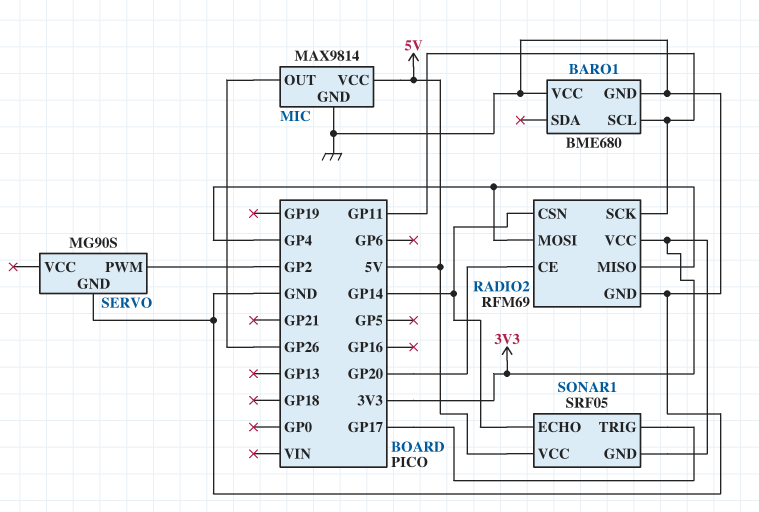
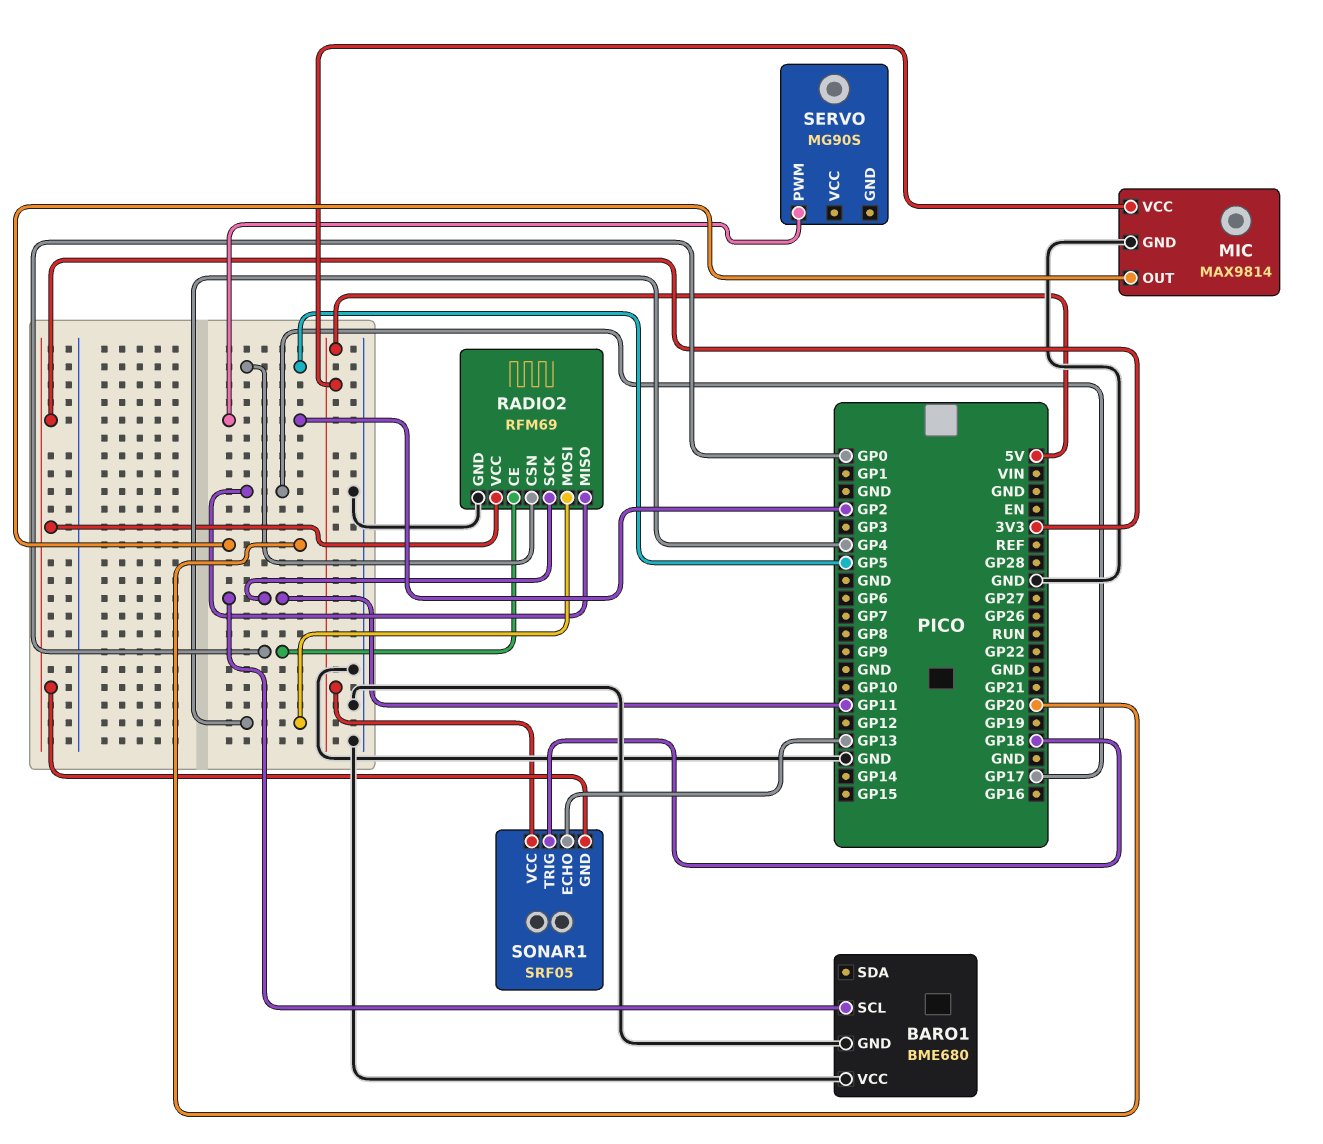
MIC pin OUT: GP26 -> GP20
RADIO2 pin CE: GP20 -> GP0
RADIO2 pin CSN: GP14 -> GP5
RADIO2 pin MISO: GP4 -> GP17
SERVO pin GND: GND -> none
SONAR1 pin ECHO: GP14 -> GP13
SONAR1 pin TRIG: GP17 -> GP18

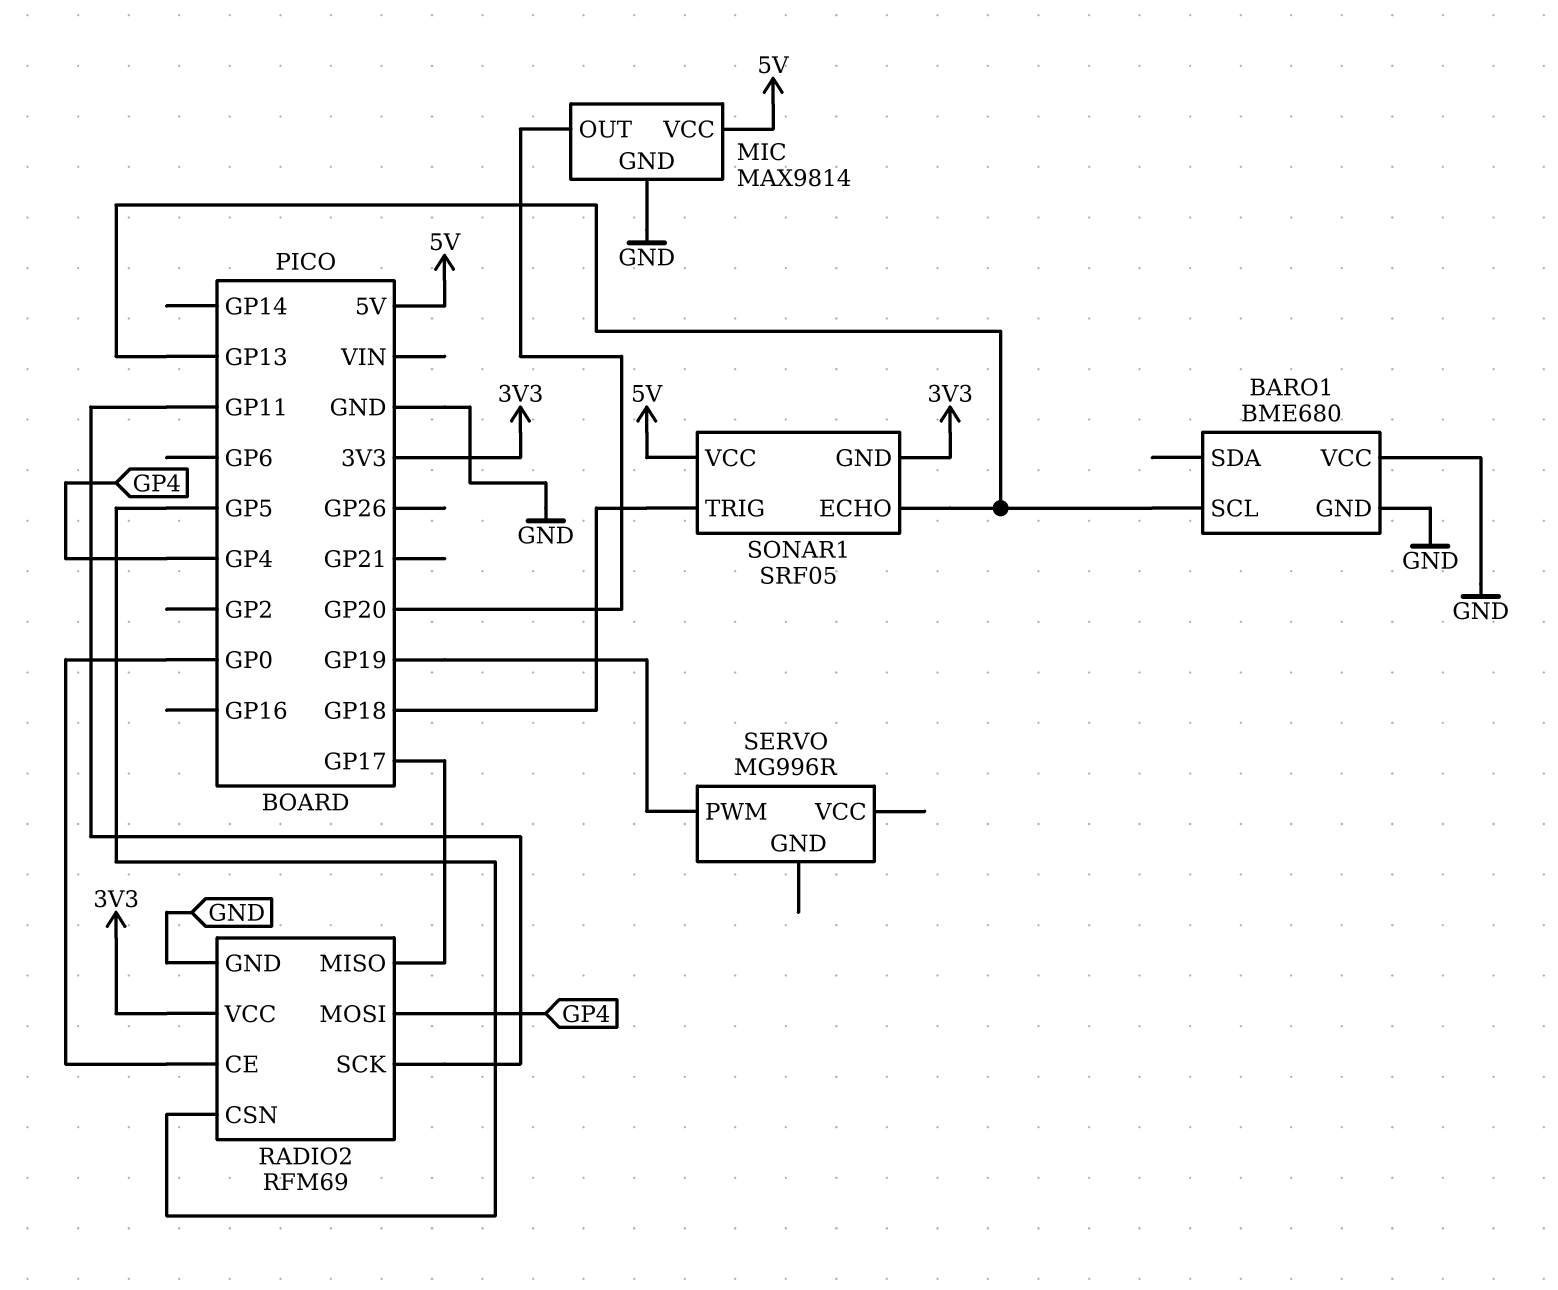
BARO1 pin SCL: GP11 -> GP13
SERVO: MG90S -> MG996R
SERVO pin PWM: GP2 -> GP19

